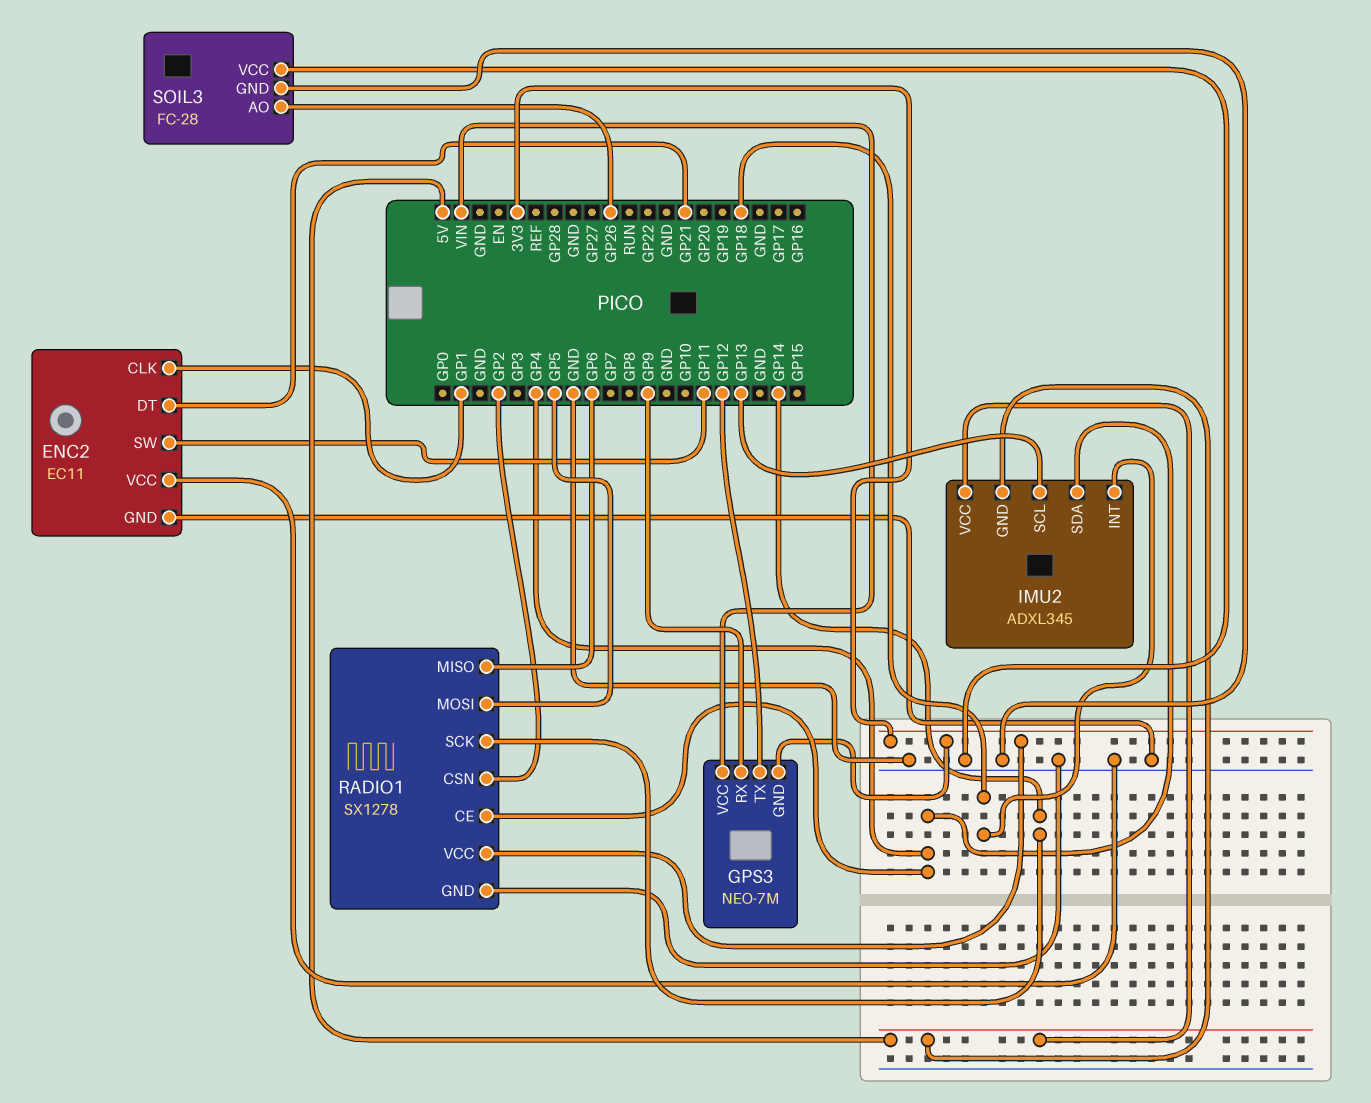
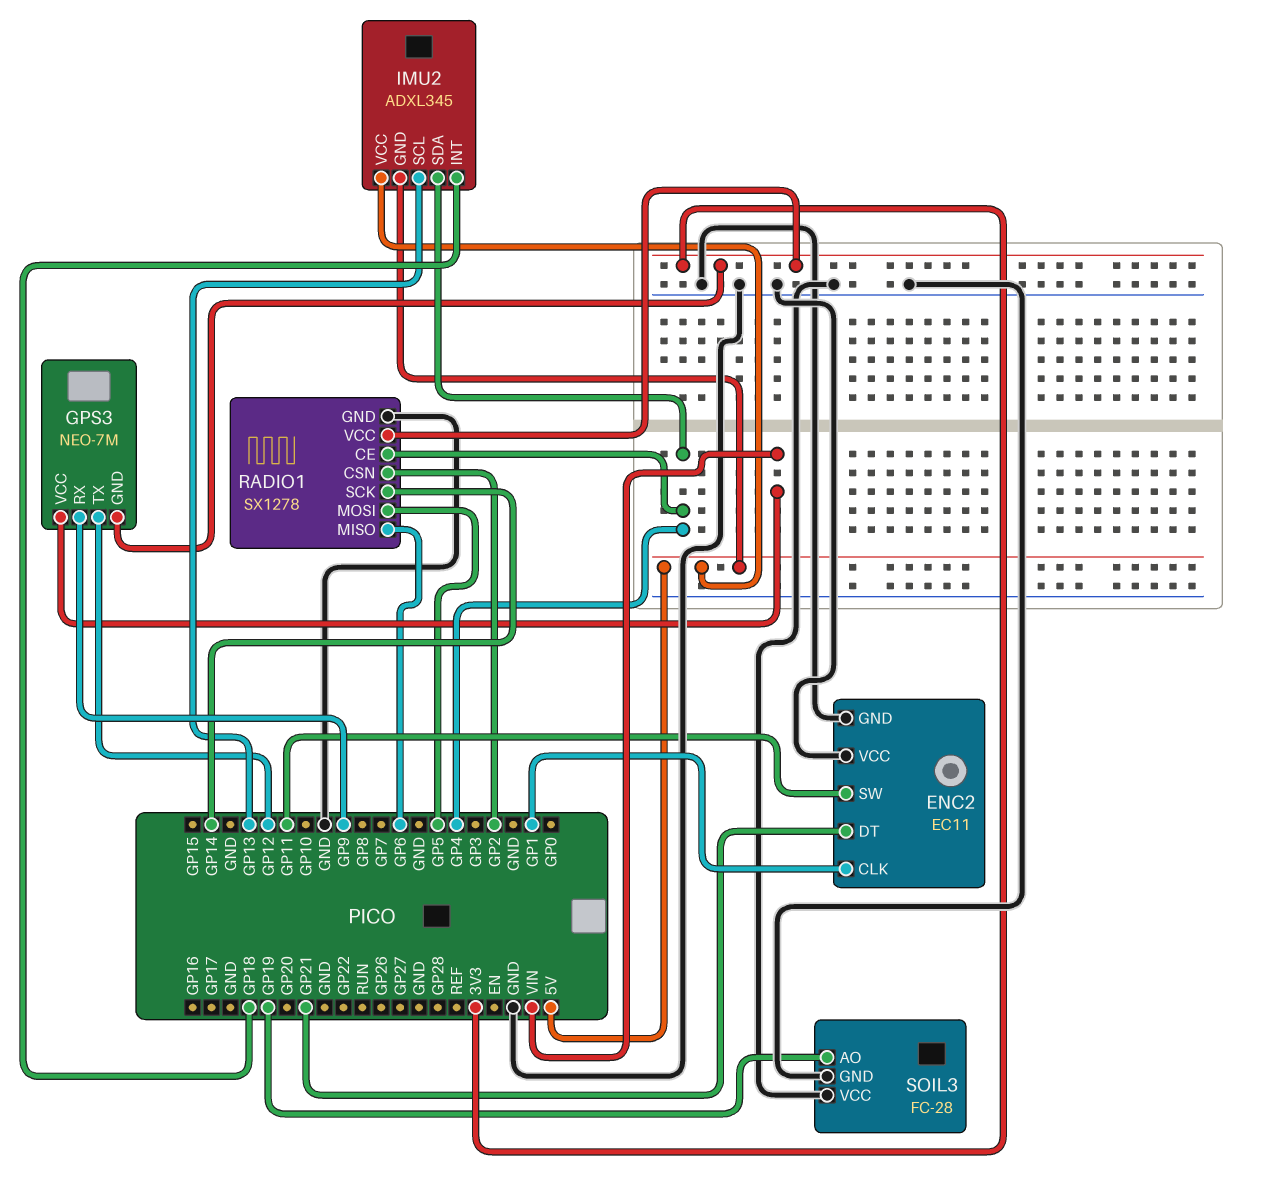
SOIL3 pin AO: GP26 -> GP19

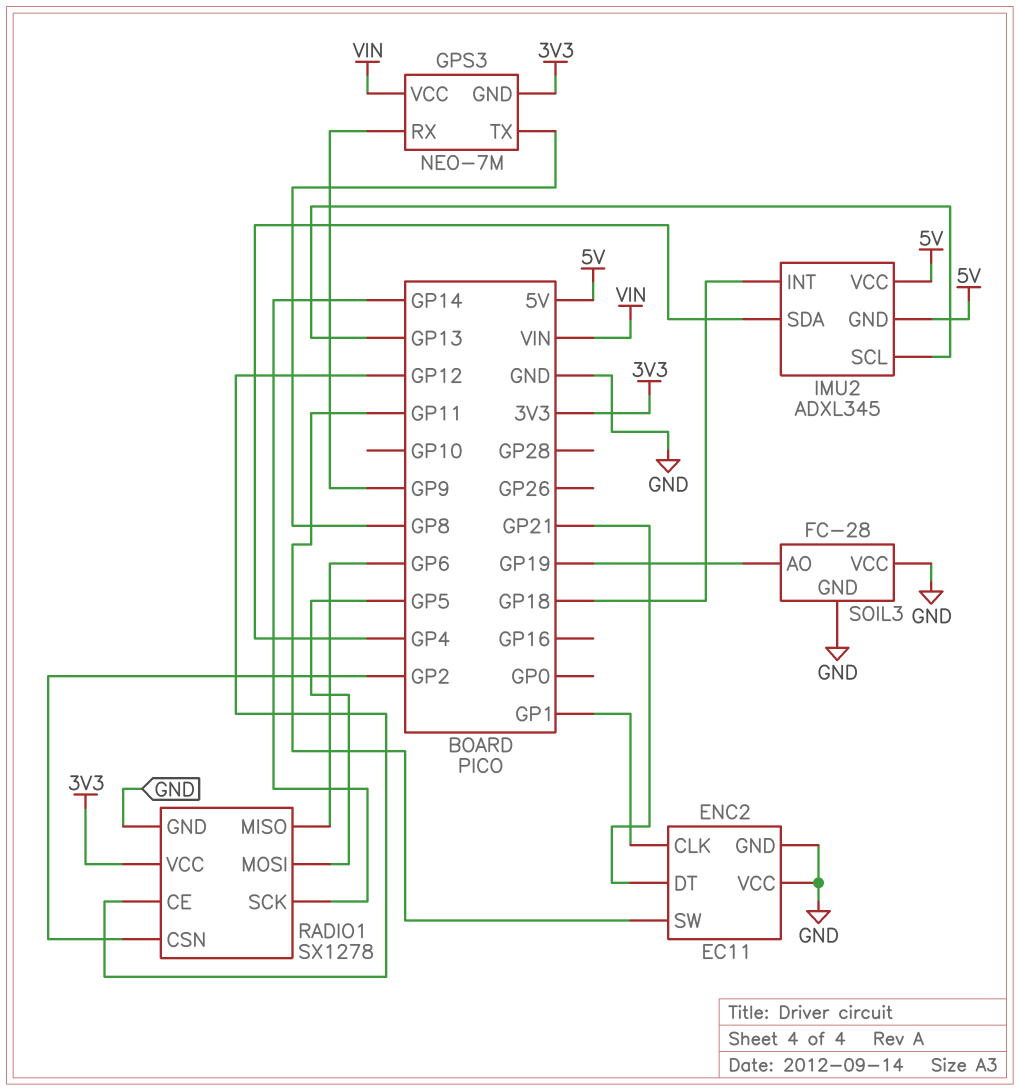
GPS3 pin TX: GP12 -> GP8
RADIO1 pin CE: GP4 -> GP12

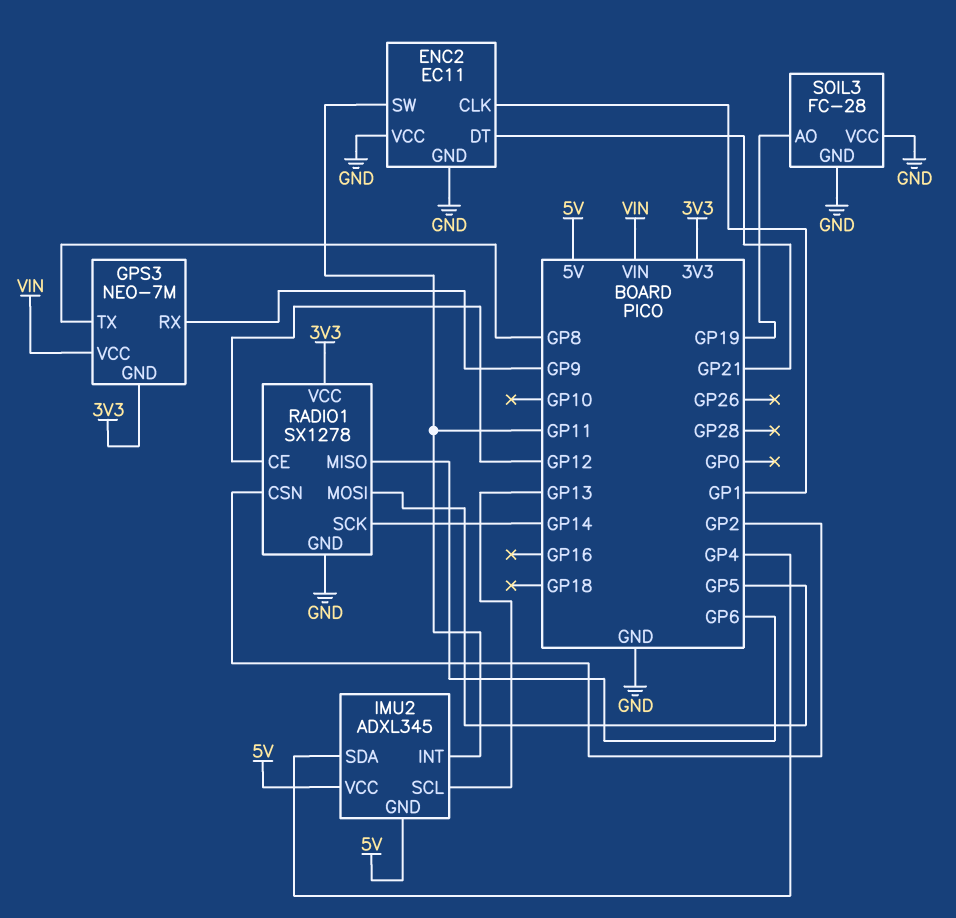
IMU2 pin INT: GP18 -> GP11

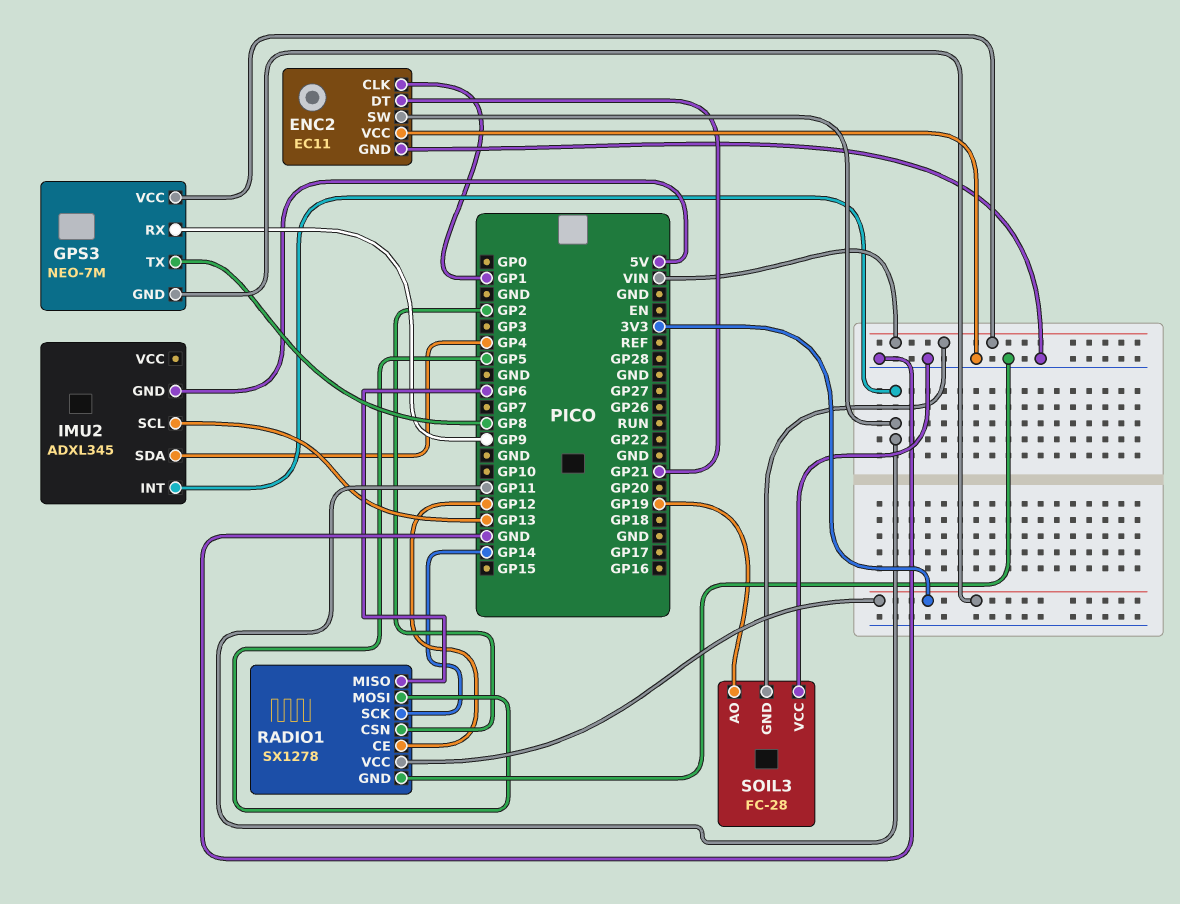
IMU2 pin VCC: 5V -> none
SOIL3 pin GND: GND -> VIN

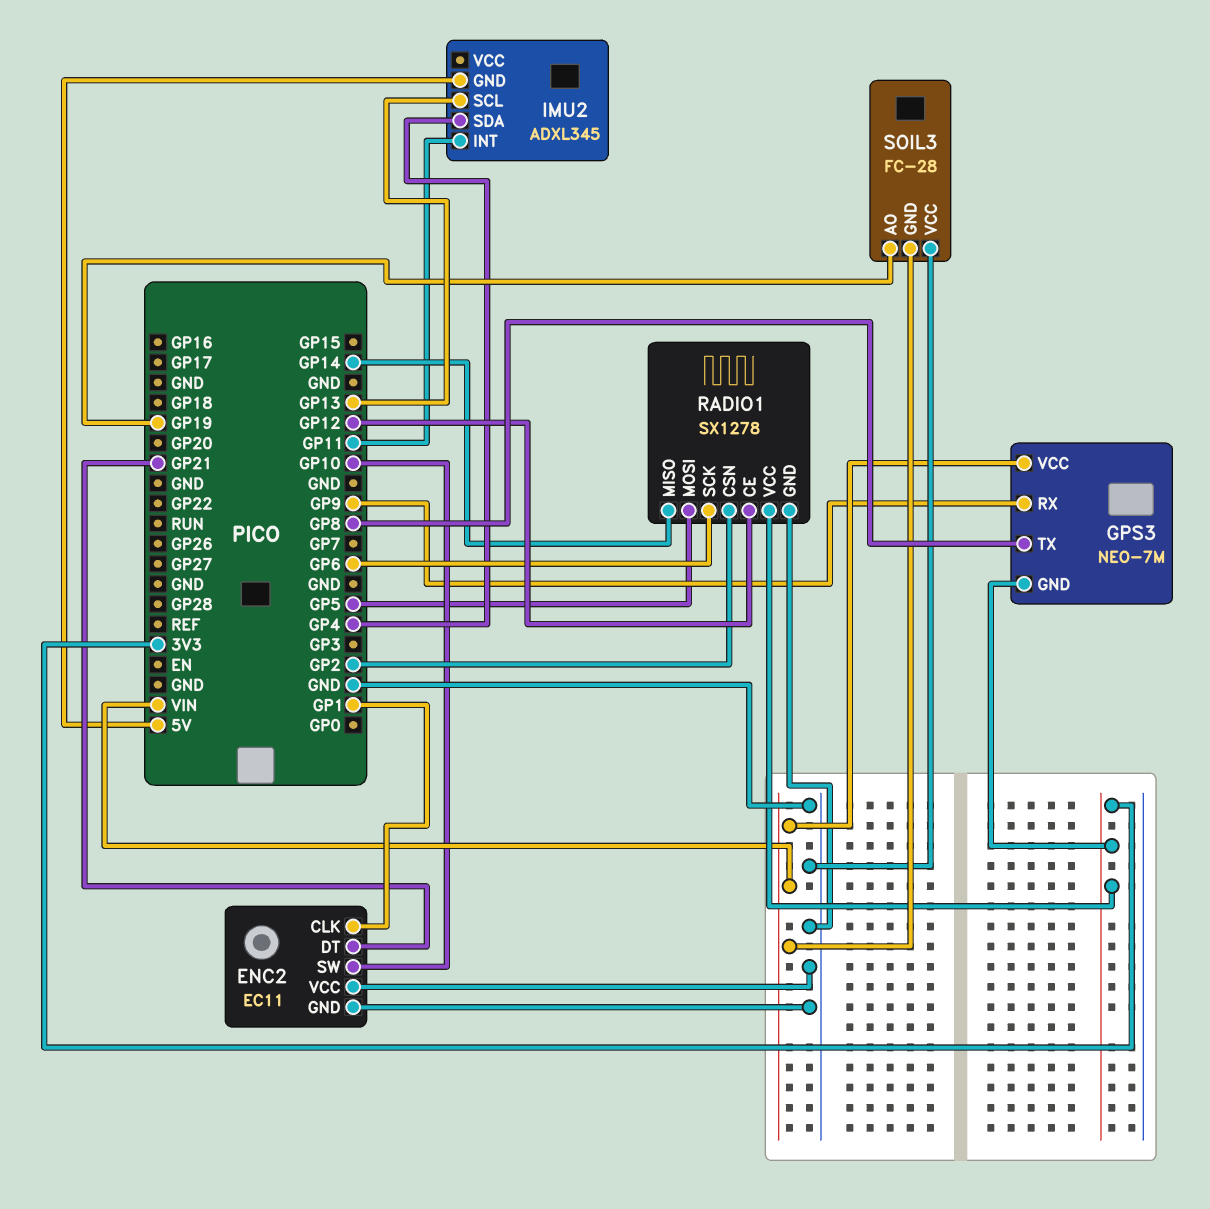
ENC2 pin SW: GP11 -> GP10
RADIO1 pin MISO: GP6 -> GP14
RADIO1 pin SCK: GP14 -> GP6

